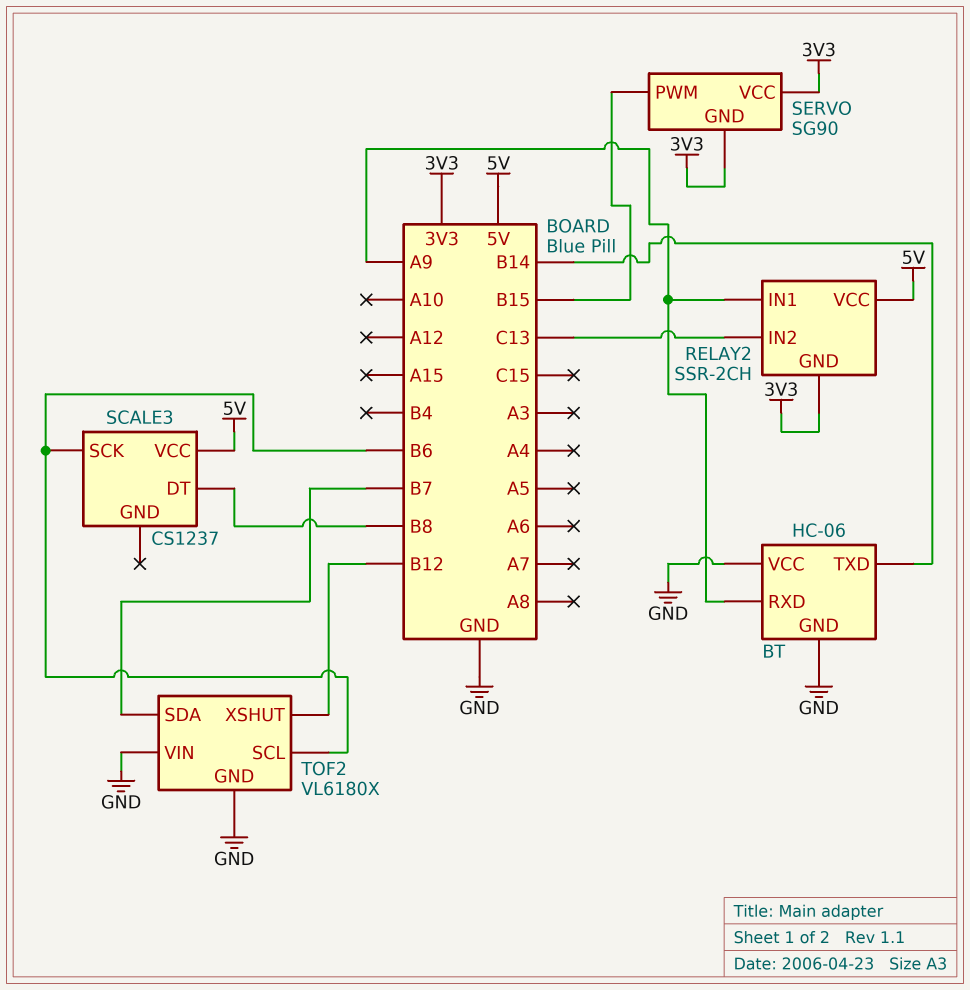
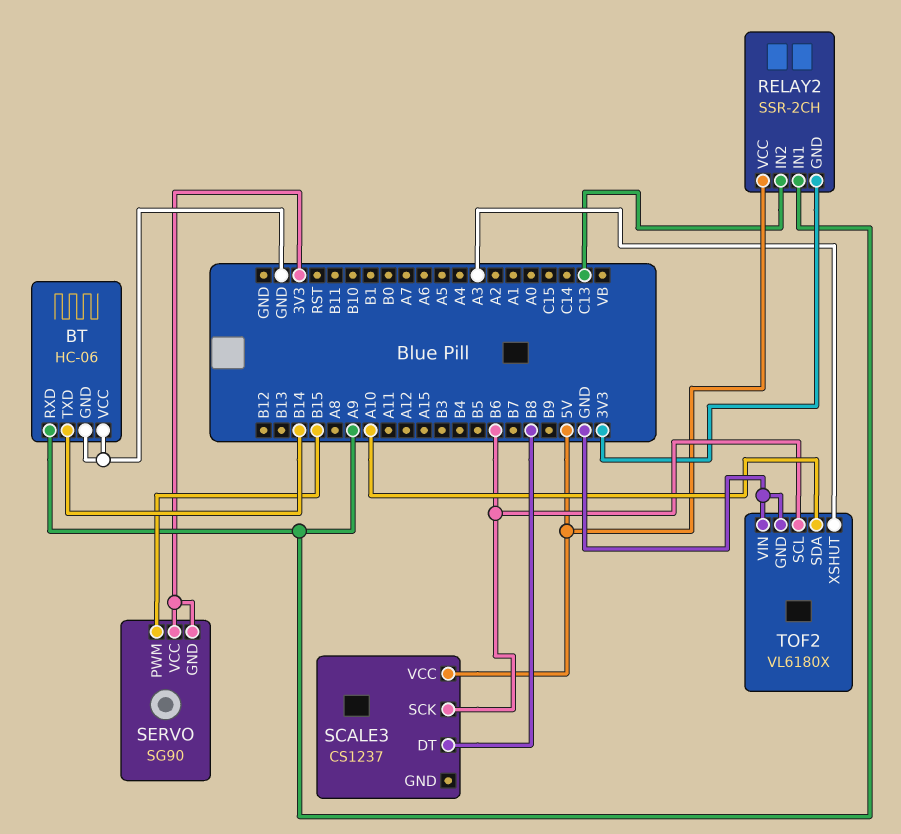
TOF2 pin SDA: B7 -> A10
TOF2 pin XSHUT: B12 -> A3

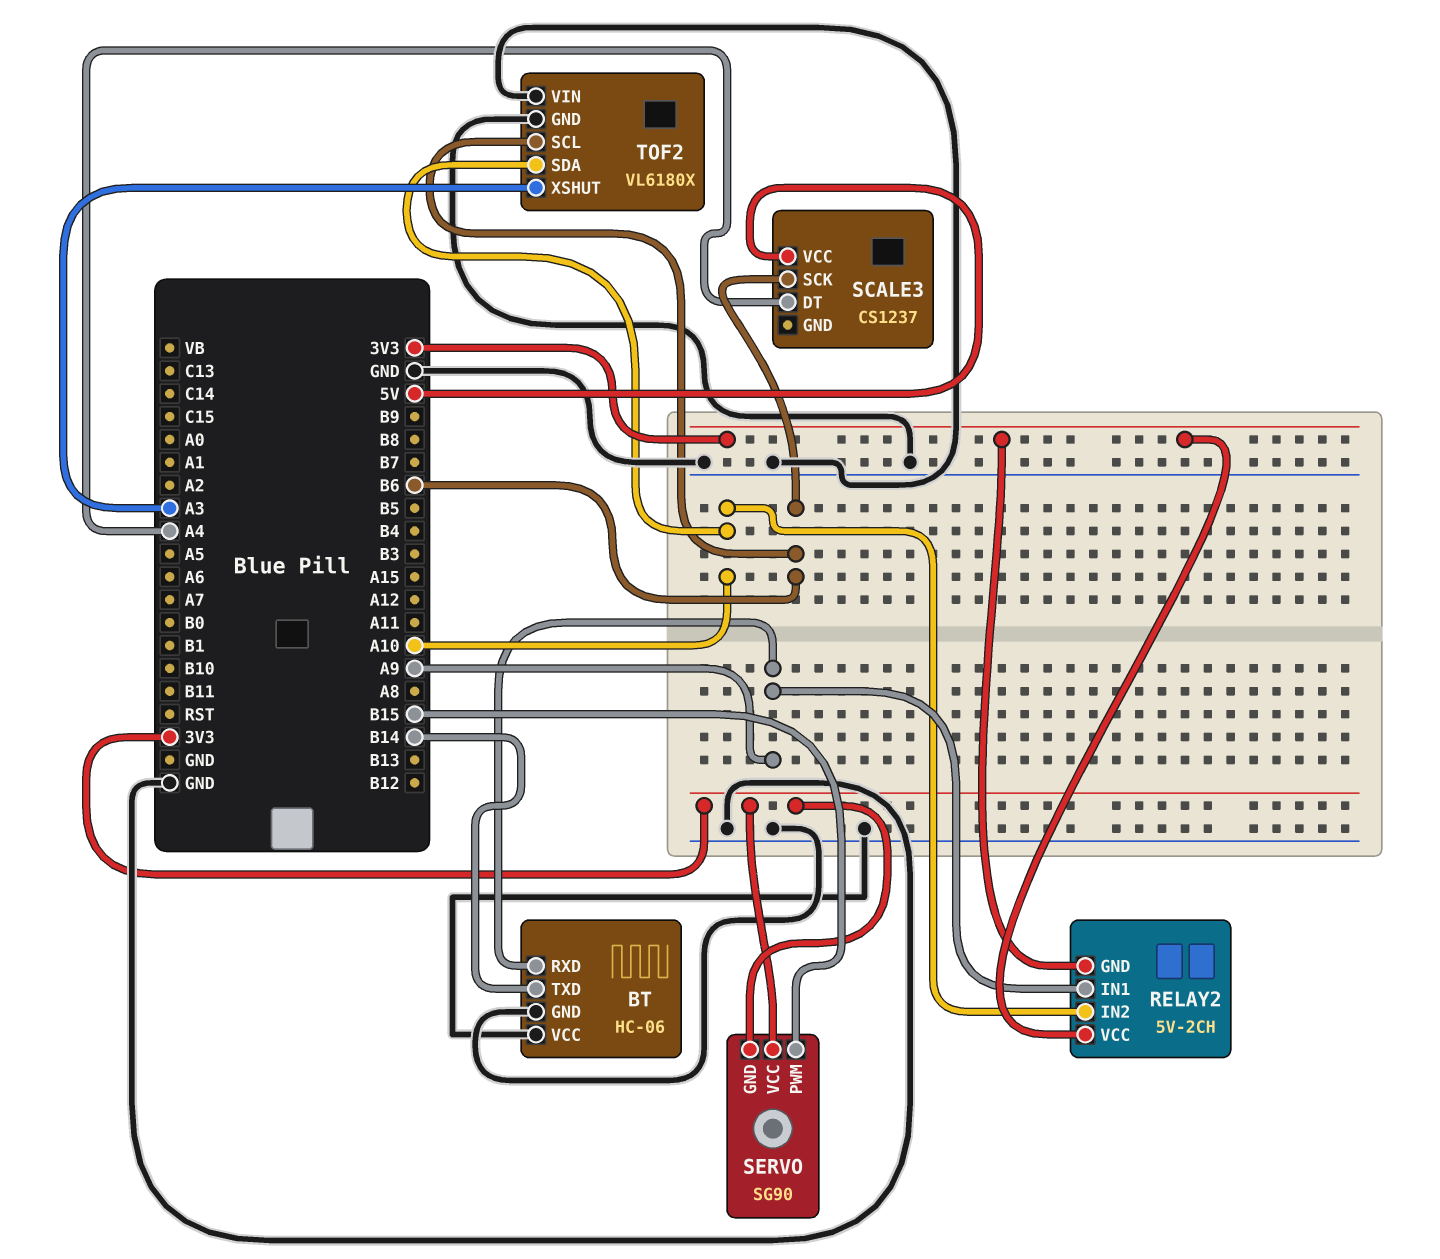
RELAY2: SSR-2CH -> 5V-2CH
RELAY2 pin IN2: C13 -> A10
RELAY2 pin VCC: 5V -> 3V3
SCALE3 pin DT: B8 -> A4

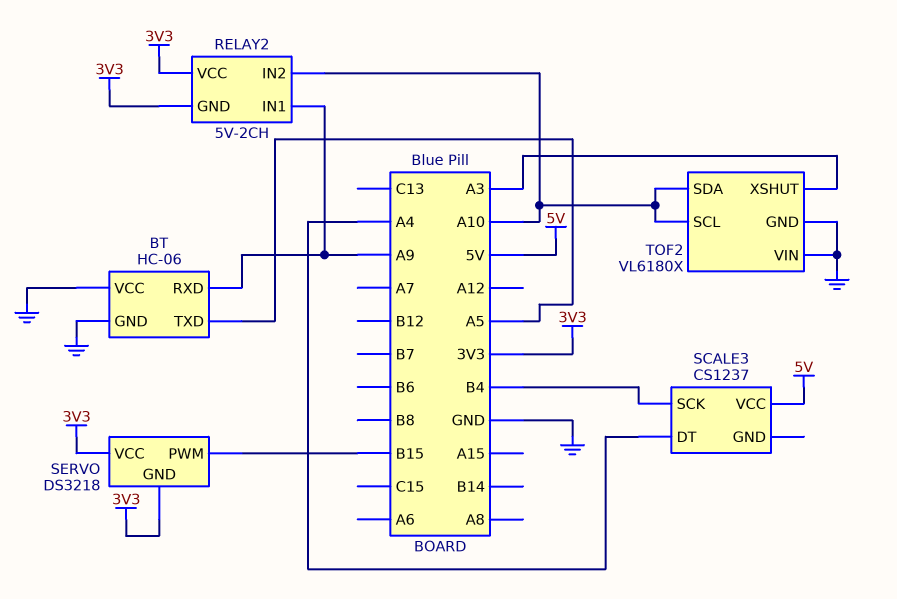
BT pin TXD: B14 -> A5
SCALE3 pin SCK: B6 -> B4
SERVO: SG90 -> DS3218
TOF2 pin SCL: B6 -> A10

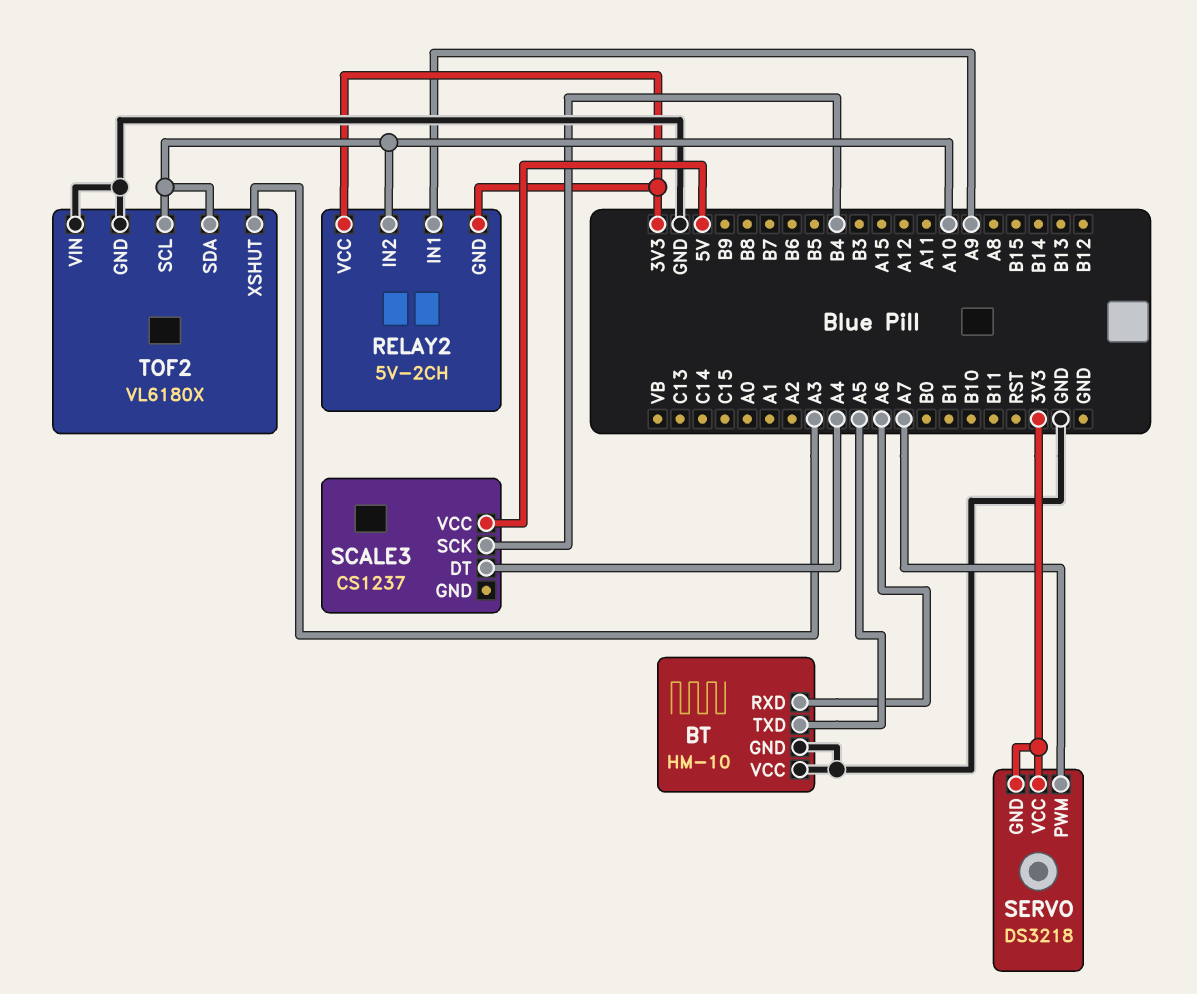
BT: HC-06 -> HM-10
BT pin RXD: A9 -> A6
SERVO pin PWM: B15 -> A7

